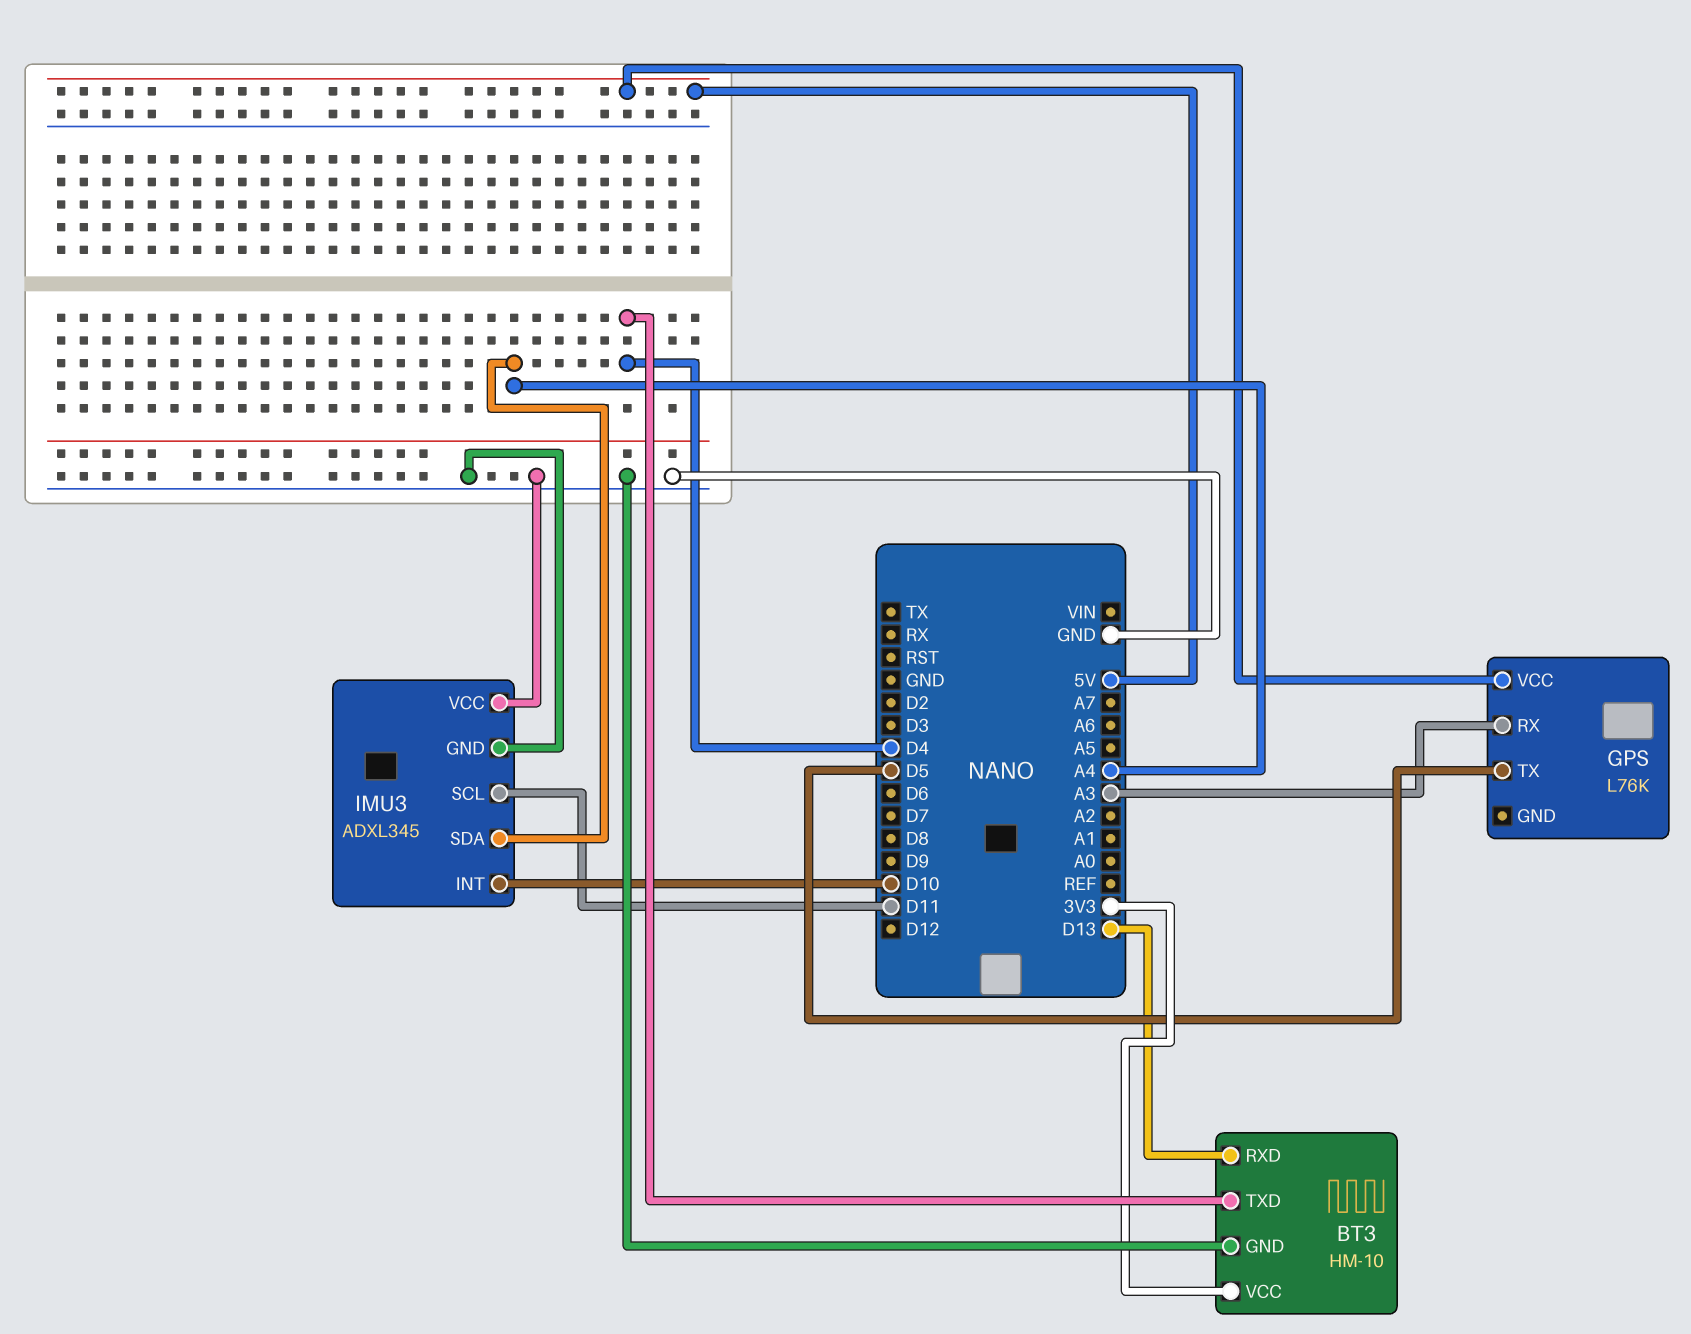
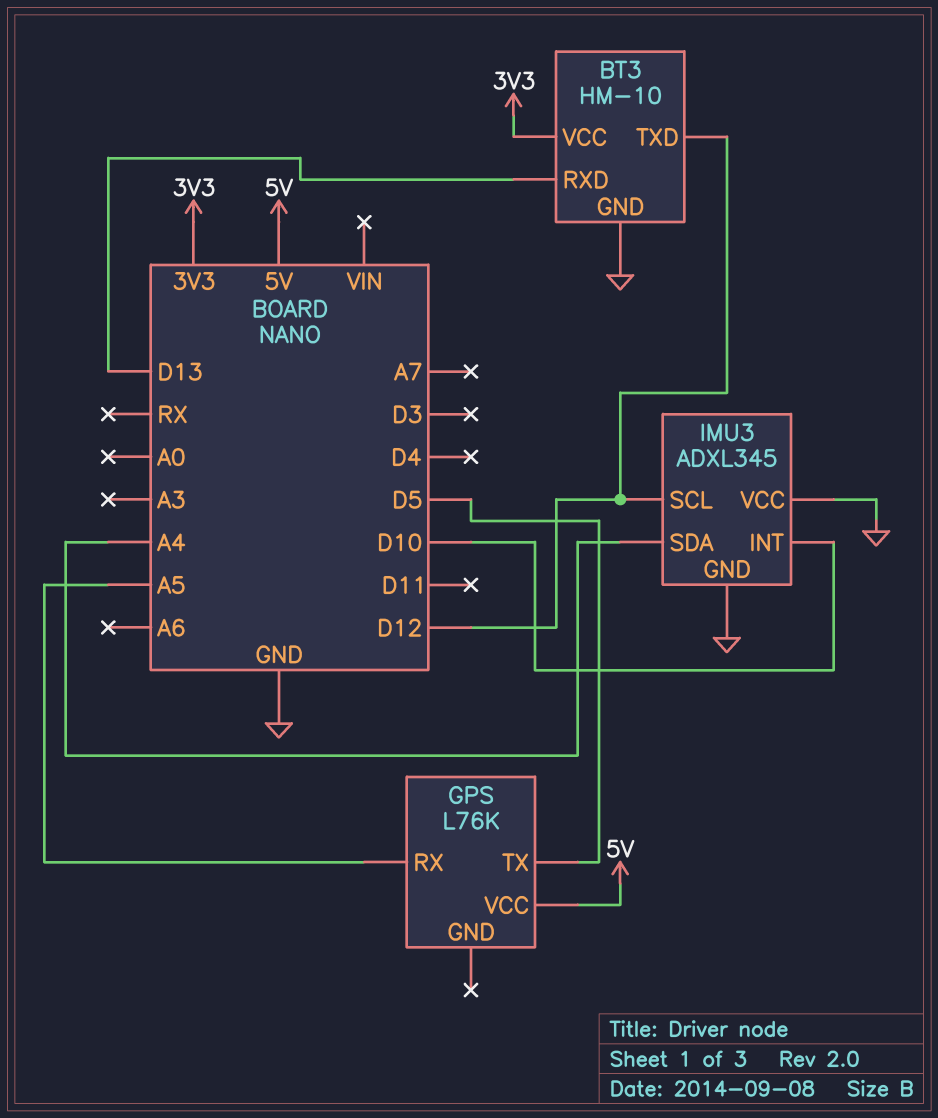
BT3 pin TXD: D4 -> D12
GPS pin RX: A3 -> A5
IMU3 pin SCL: D11 -> D12

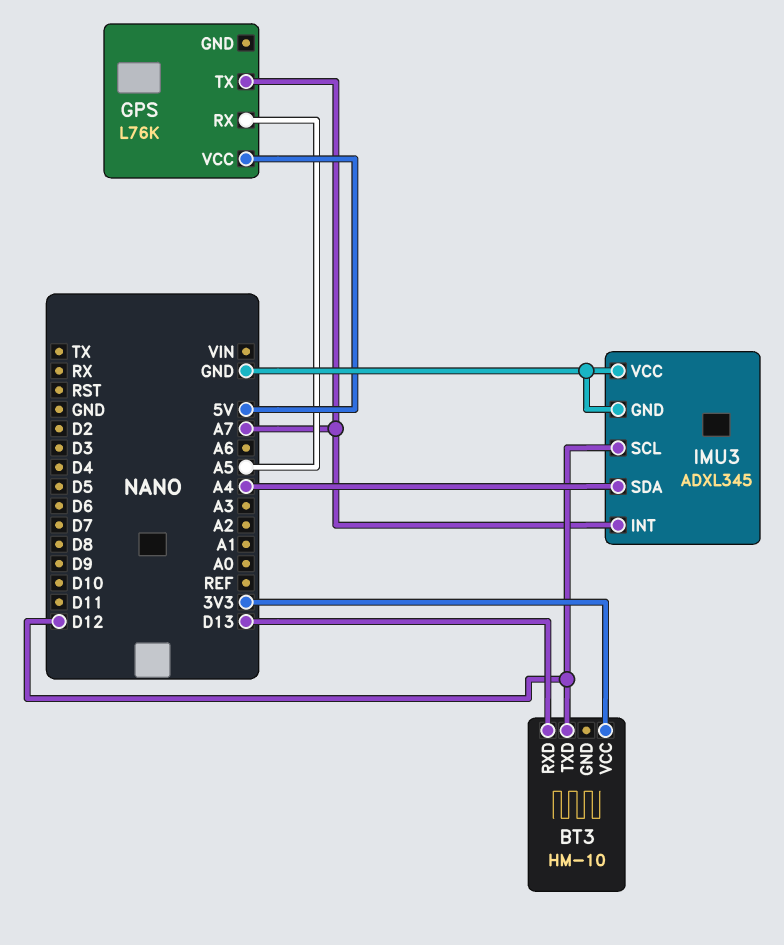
BT3 pin GND: GND -> none
GPS pin TX: D5 -> A7
IMU3 pin INT: D10 -> A7

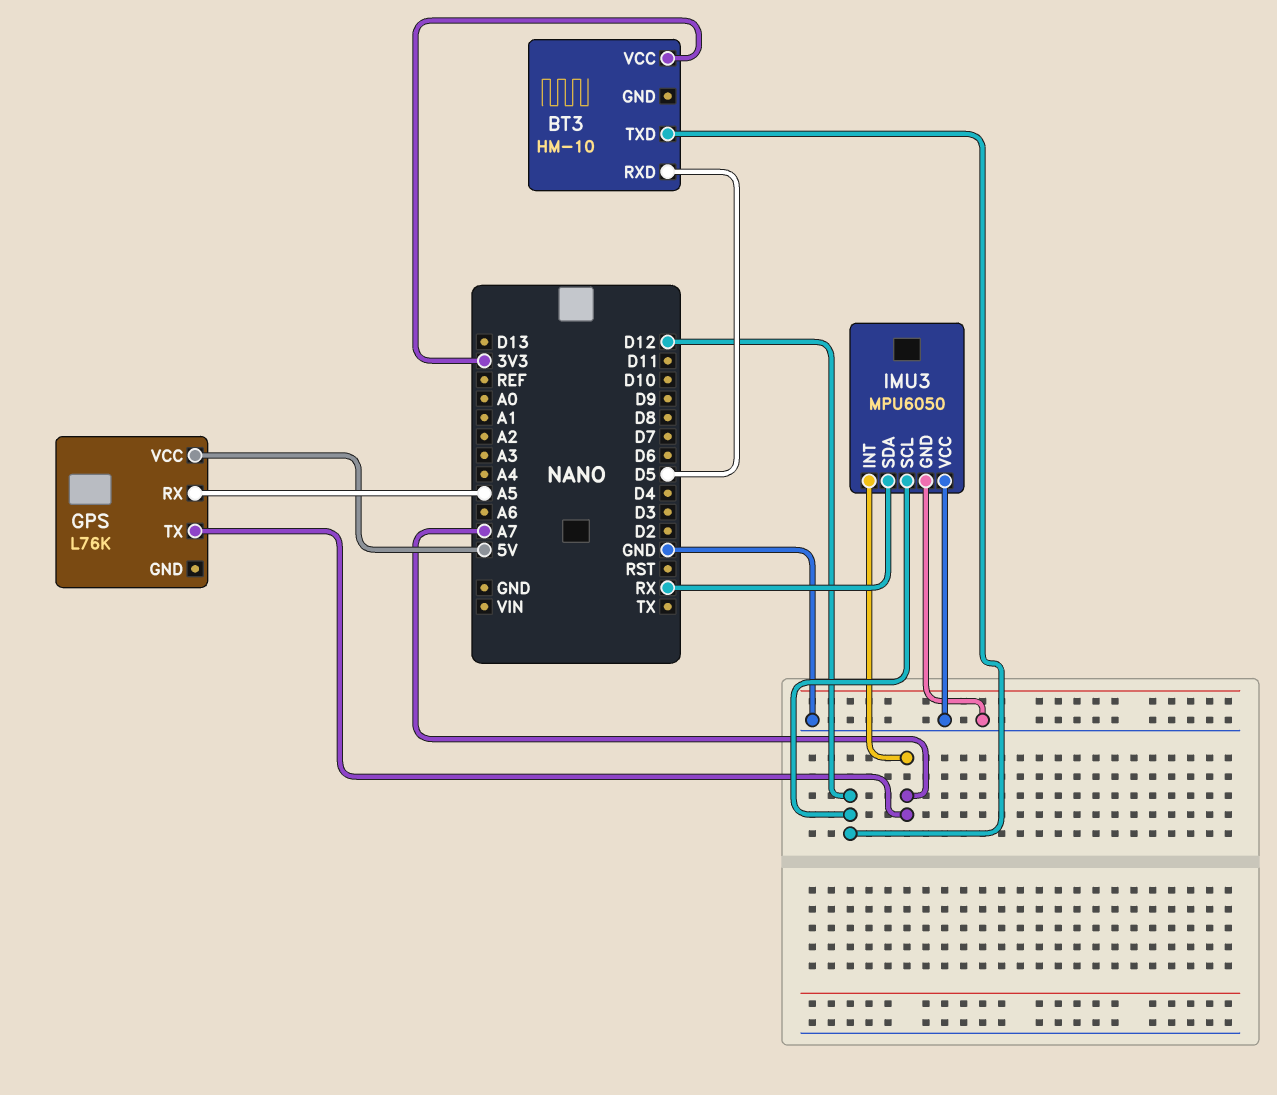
BT3 pin RXD: D13 -> D5
IMU3: ADXL345 -> MPU6050
IMU3 pin SDA: A4 -> RX

